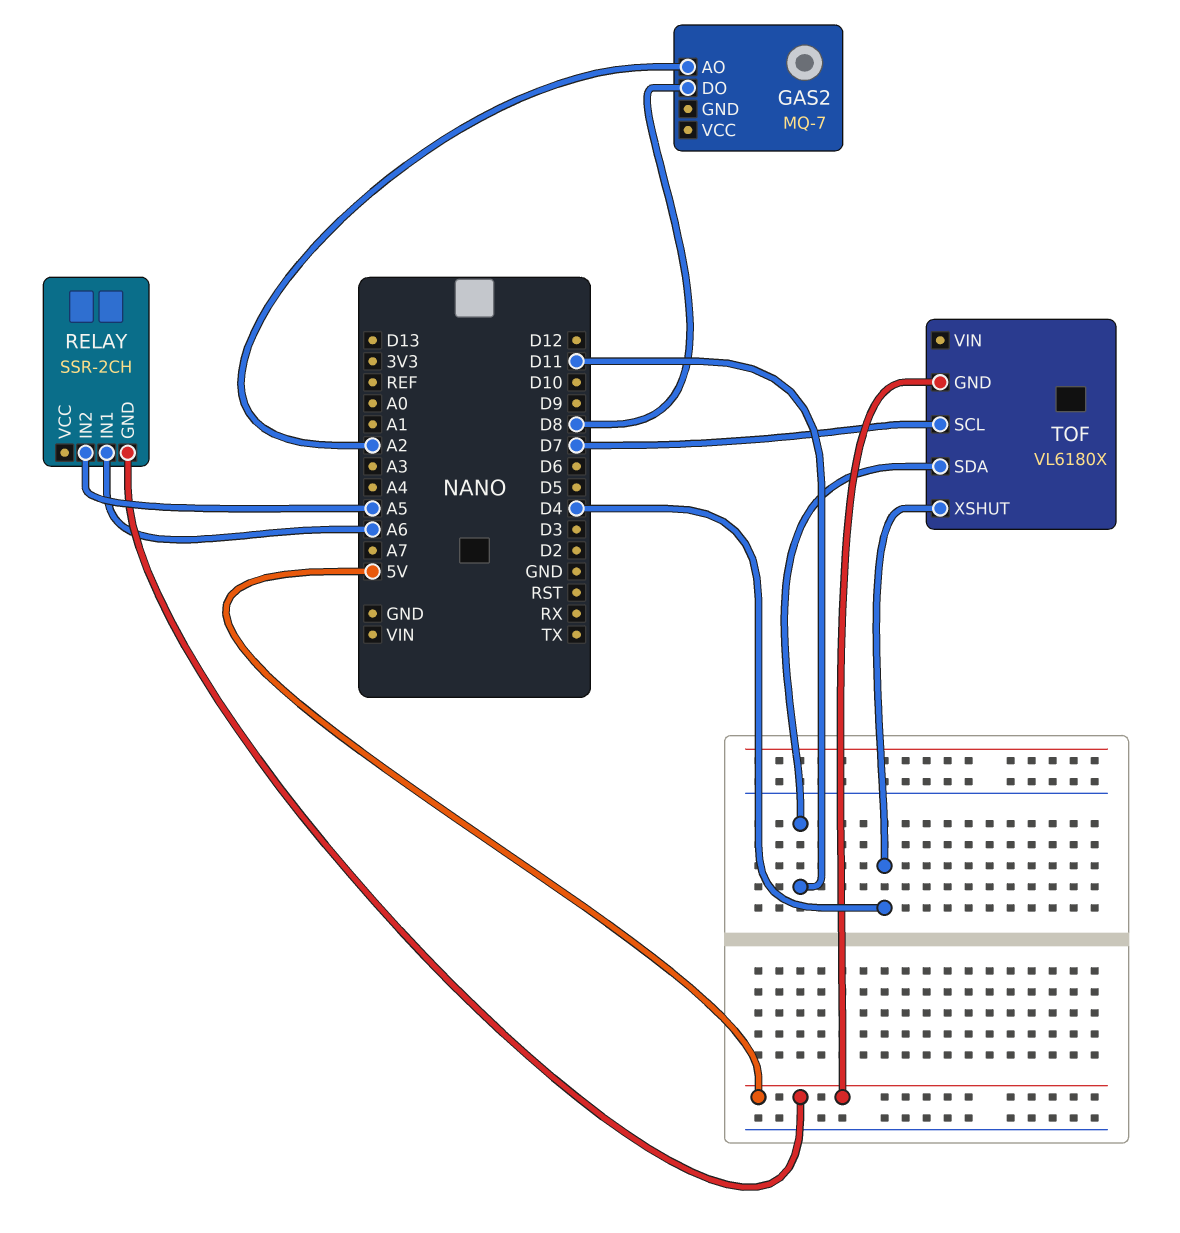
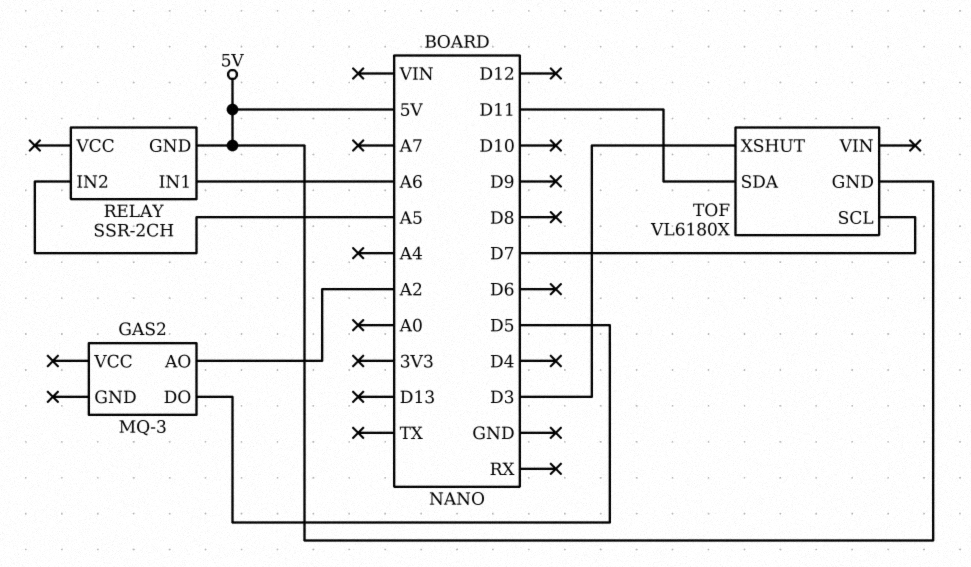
GAS2: MQ-7 -> MQ-3
GAS2 pin DO: D8 -> D5
TOF pin XSHUT: D4 -> D3

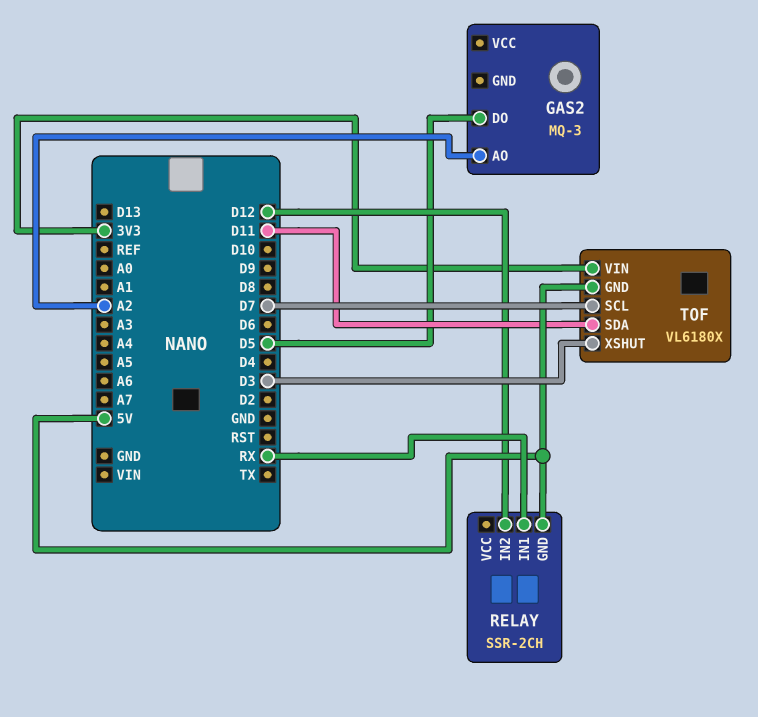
RELAY pin IN1: A6 -> RX
RELAY pin IN2: A5 -> D12
TOF pin VIN: none -> 3V3

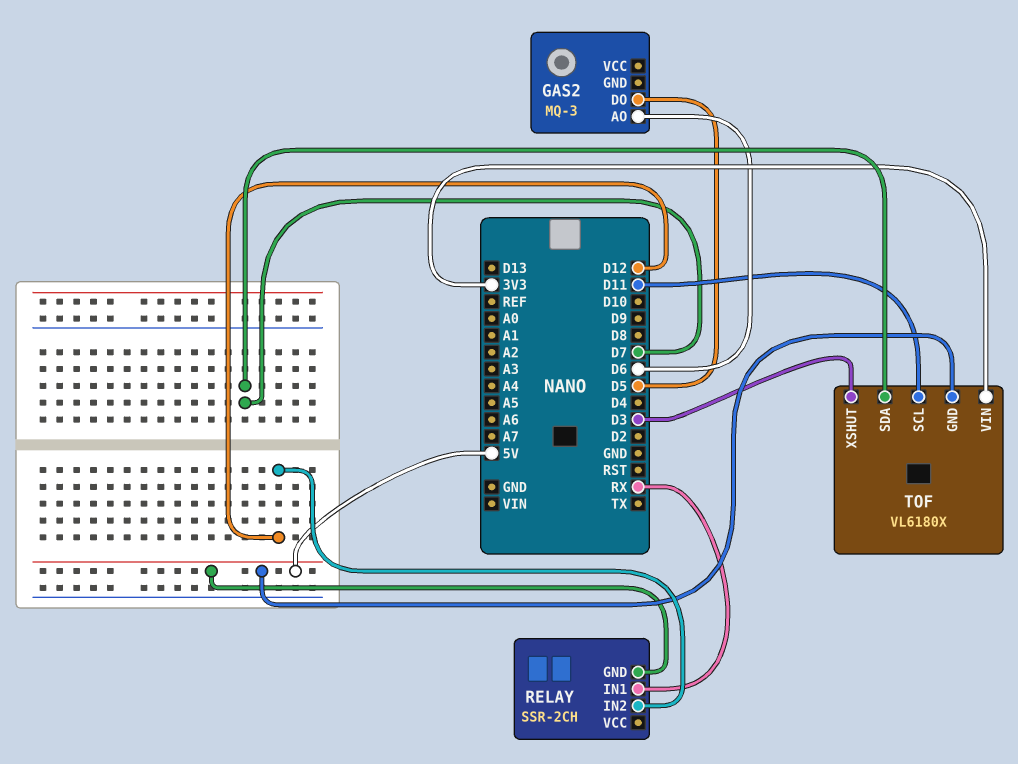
GAS2 pin AO: A2 -> D6
TOF pin SCL: D7 -> D11
TOF pin SDA: D11 -> D7

